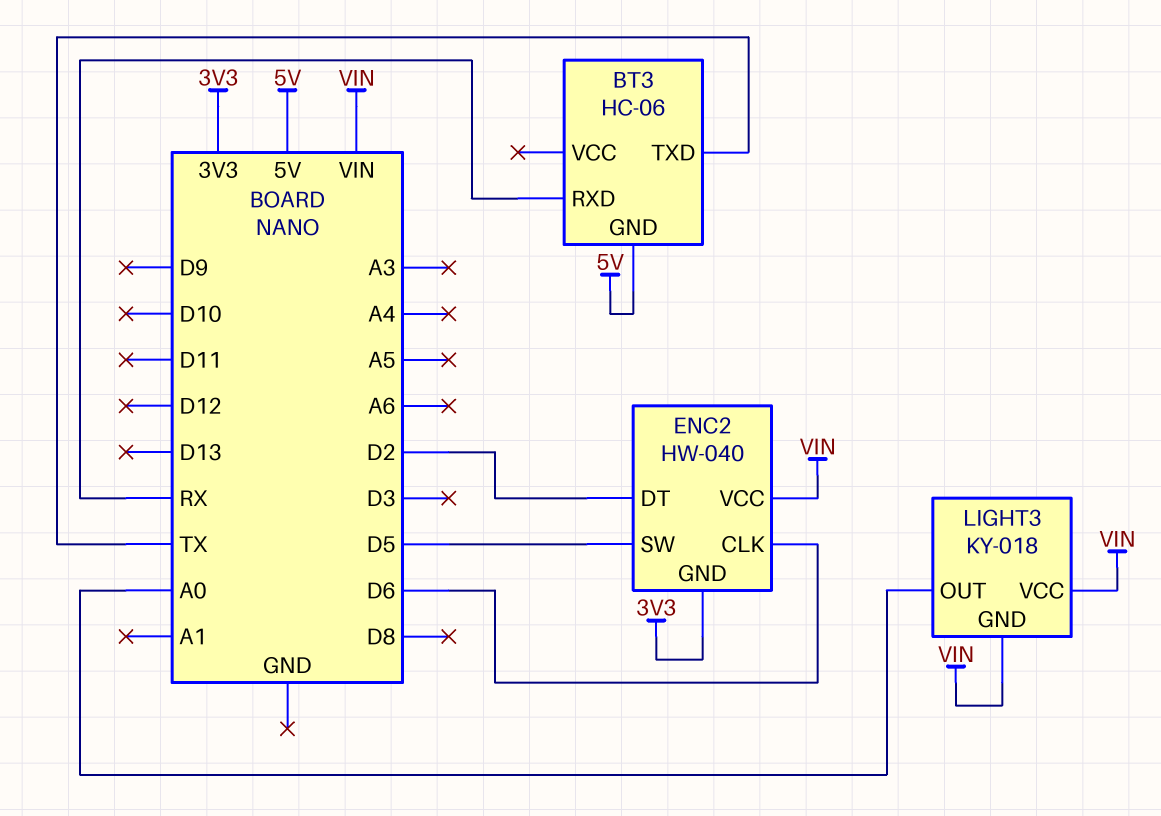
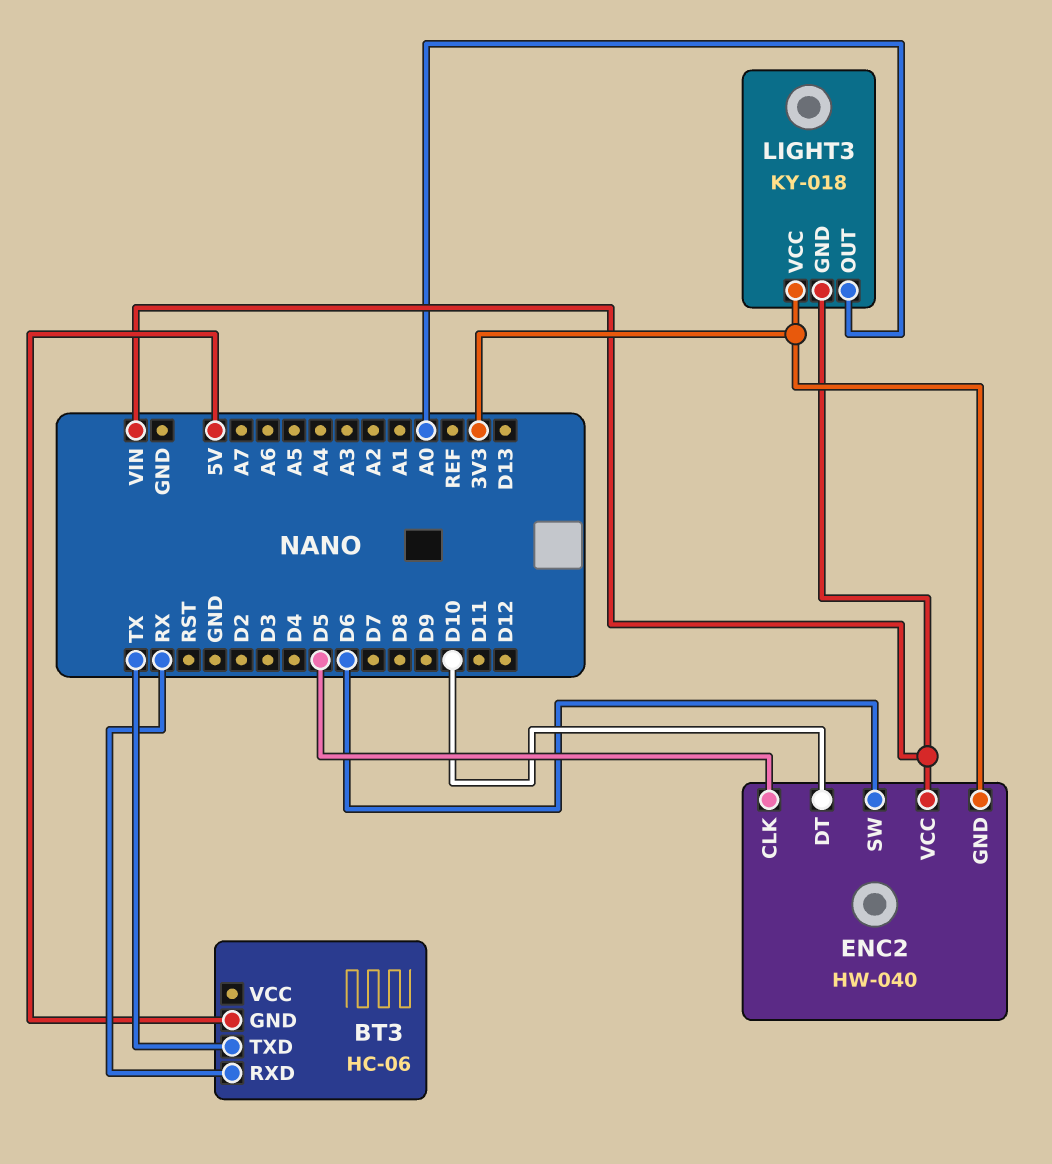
ENC2 pin CLK: D6 -> D5
ENC2 pin DT: D2 -> D10
ENC2 pin SW: D5 -> D6
LIGHT3 pin VCC: VIN -> 3V3

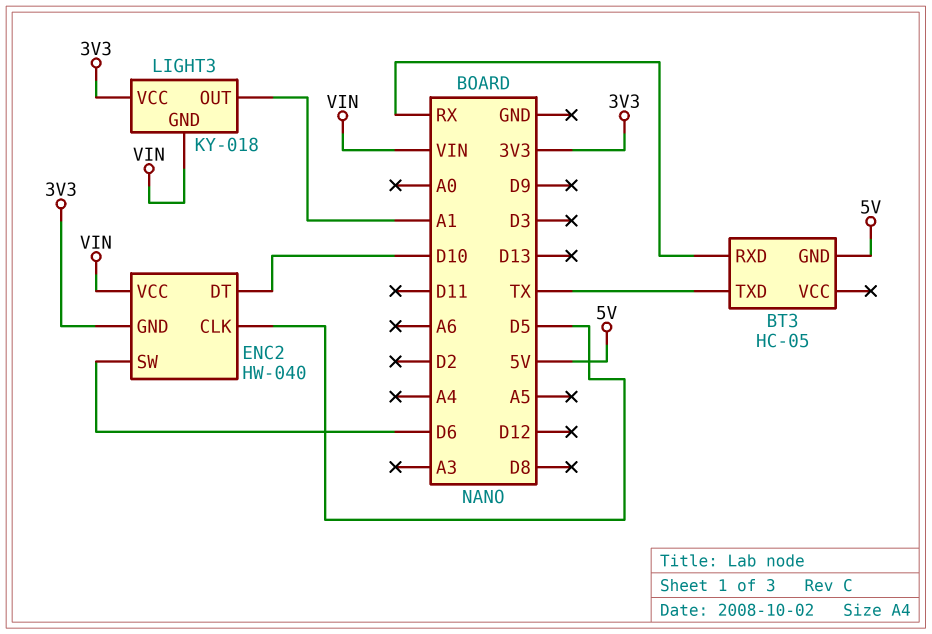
BT3: HC-06 -> HC-05
LIGHT3 pin OUT: A0 -> A1

